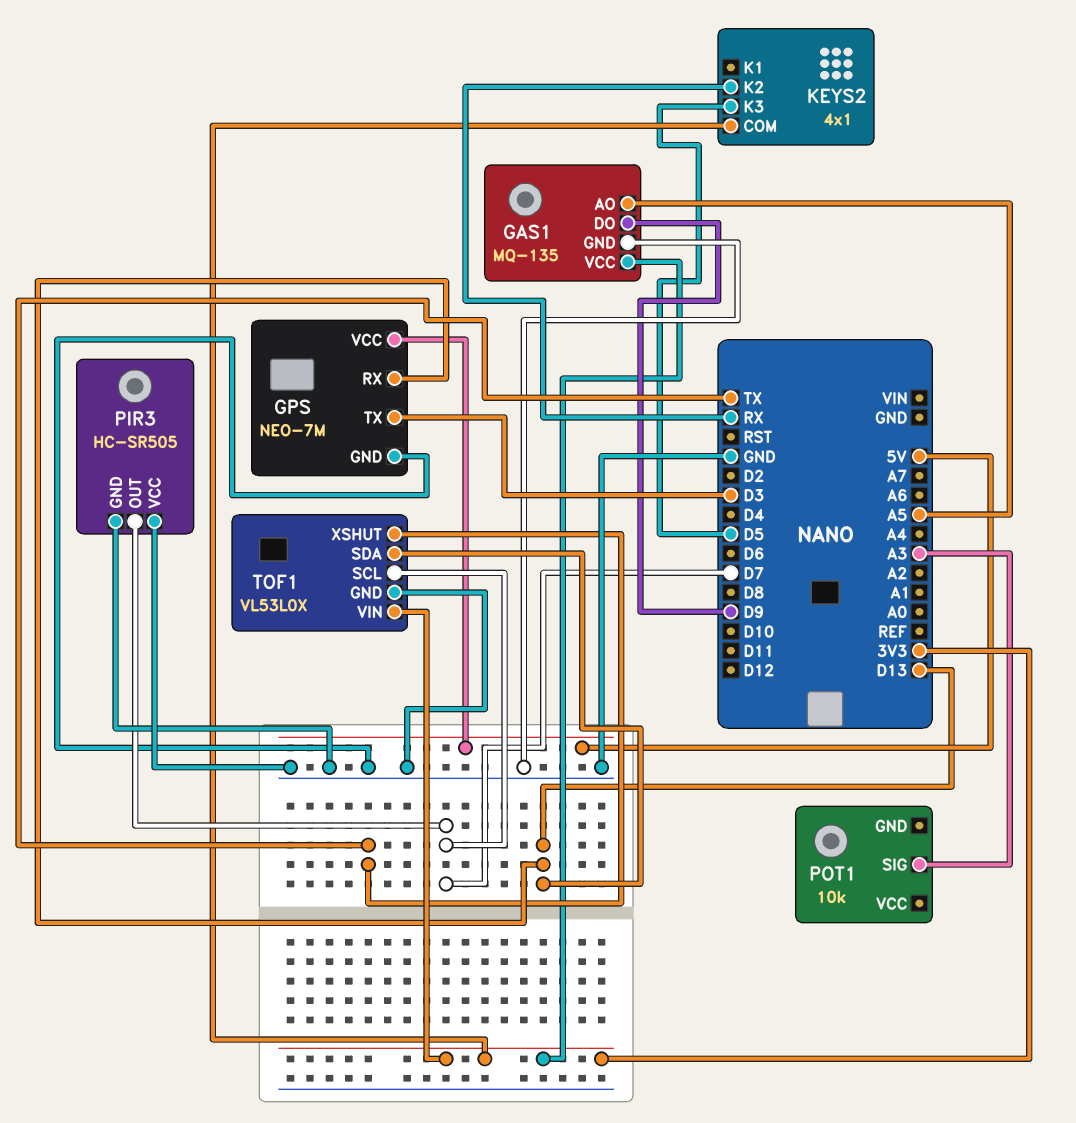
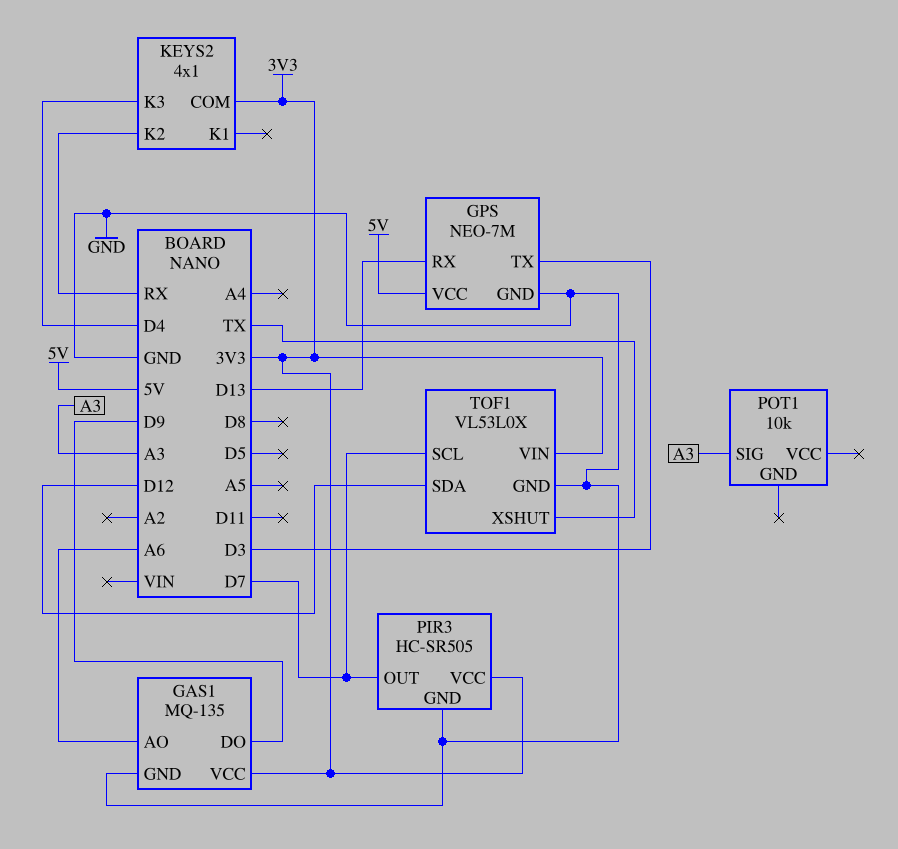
GAS1 pin AO: A5 -> A6
KEYS2 pin K3: D5 -> D4
PIR3 pin VCC: GND -> 3V3
TOF1 pin SDA: D13 -> D12

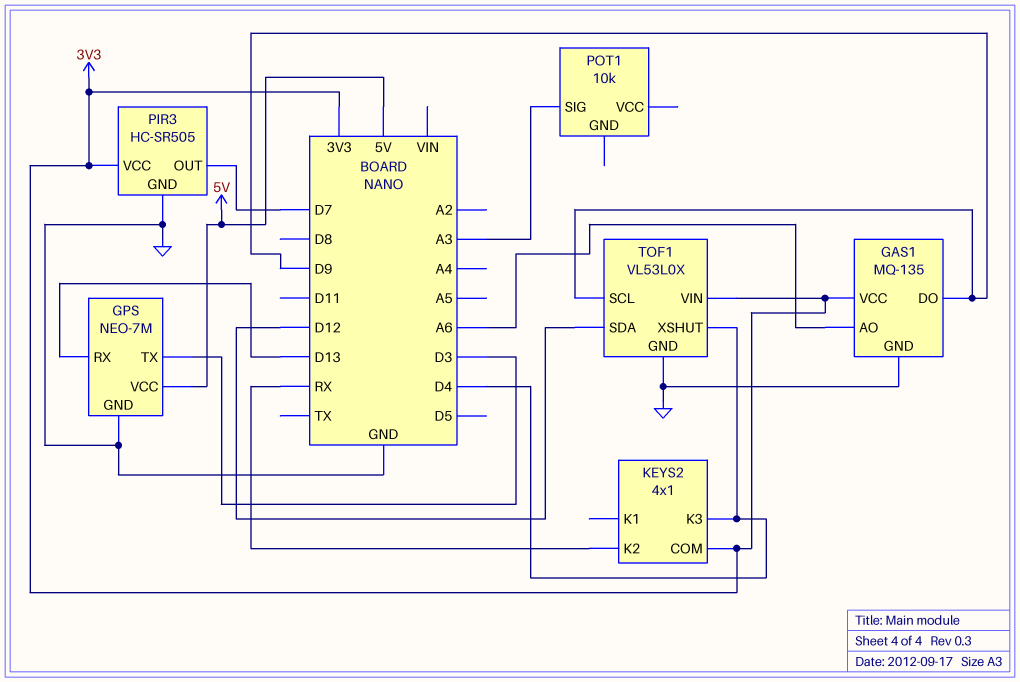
TOF1 pin SCL: D7 -> D9
TOF1 pin XSHUT: TX -> D4

